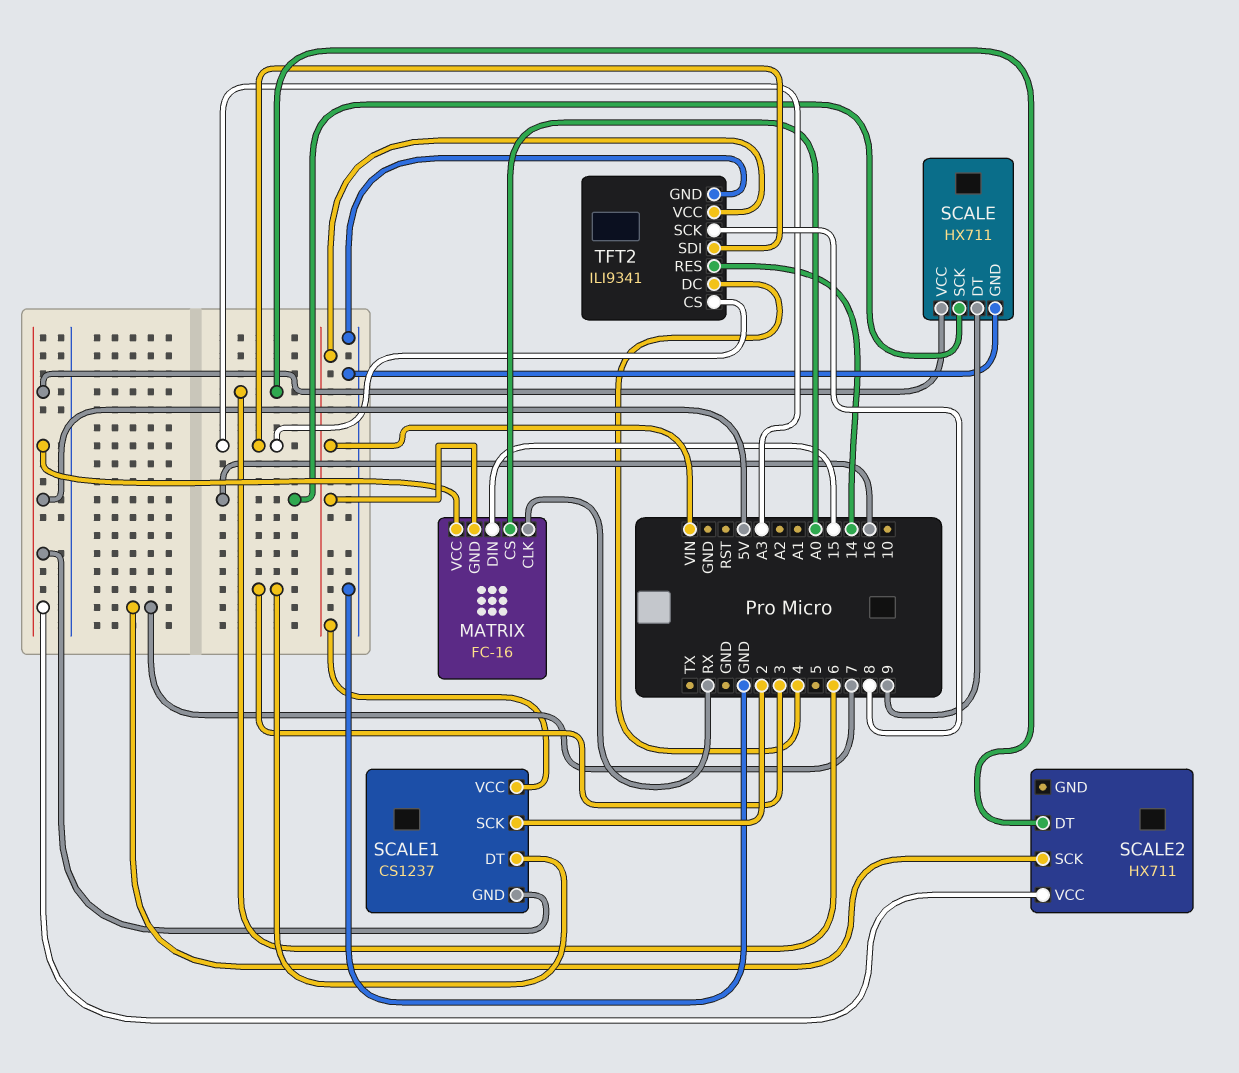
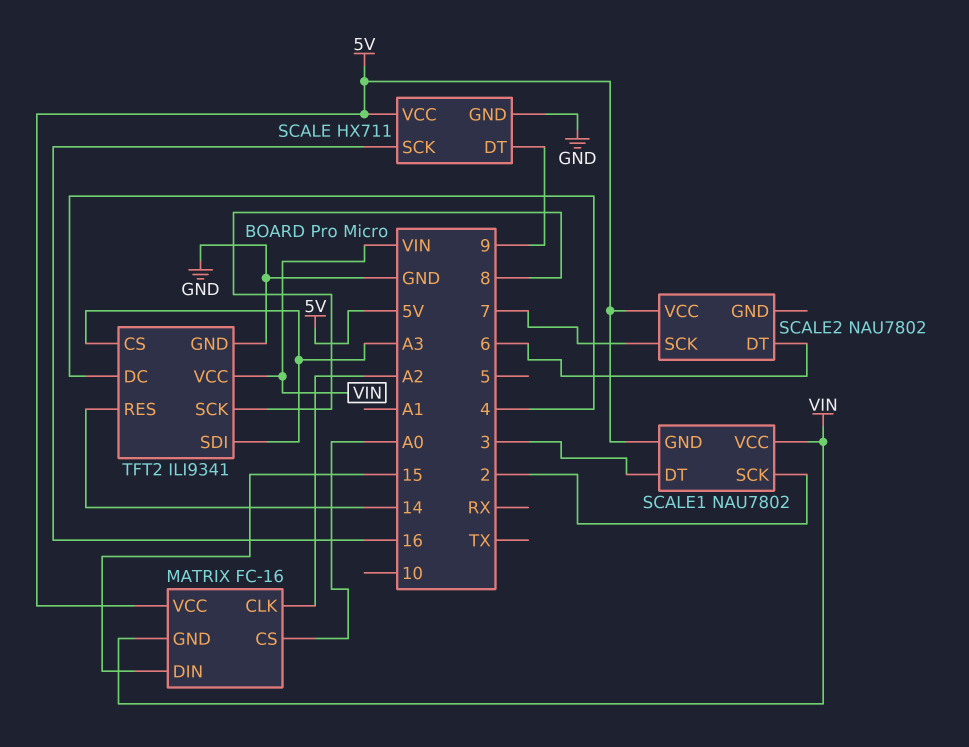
MATRIX pin CLK: RX -> A2
SCALE1: CS1237 -> NAU7802
SCALE2: HX711 -> NAU7802

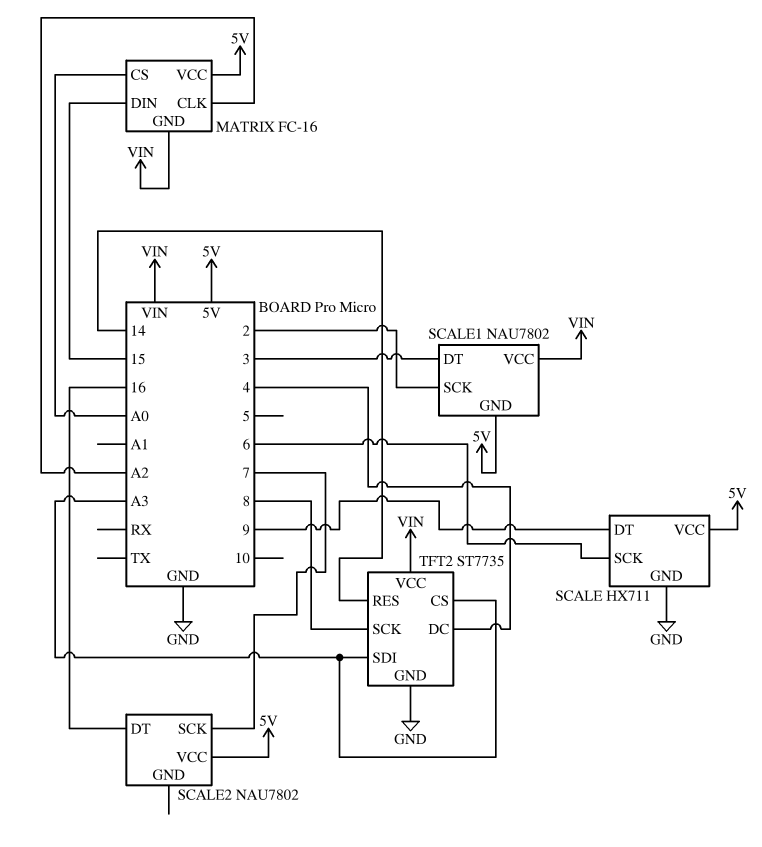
SCALE pin SCK: 16 -> 6
SCALE2 pin DT: 6 -> 16
TFT2: ILI9341 -> ST7735

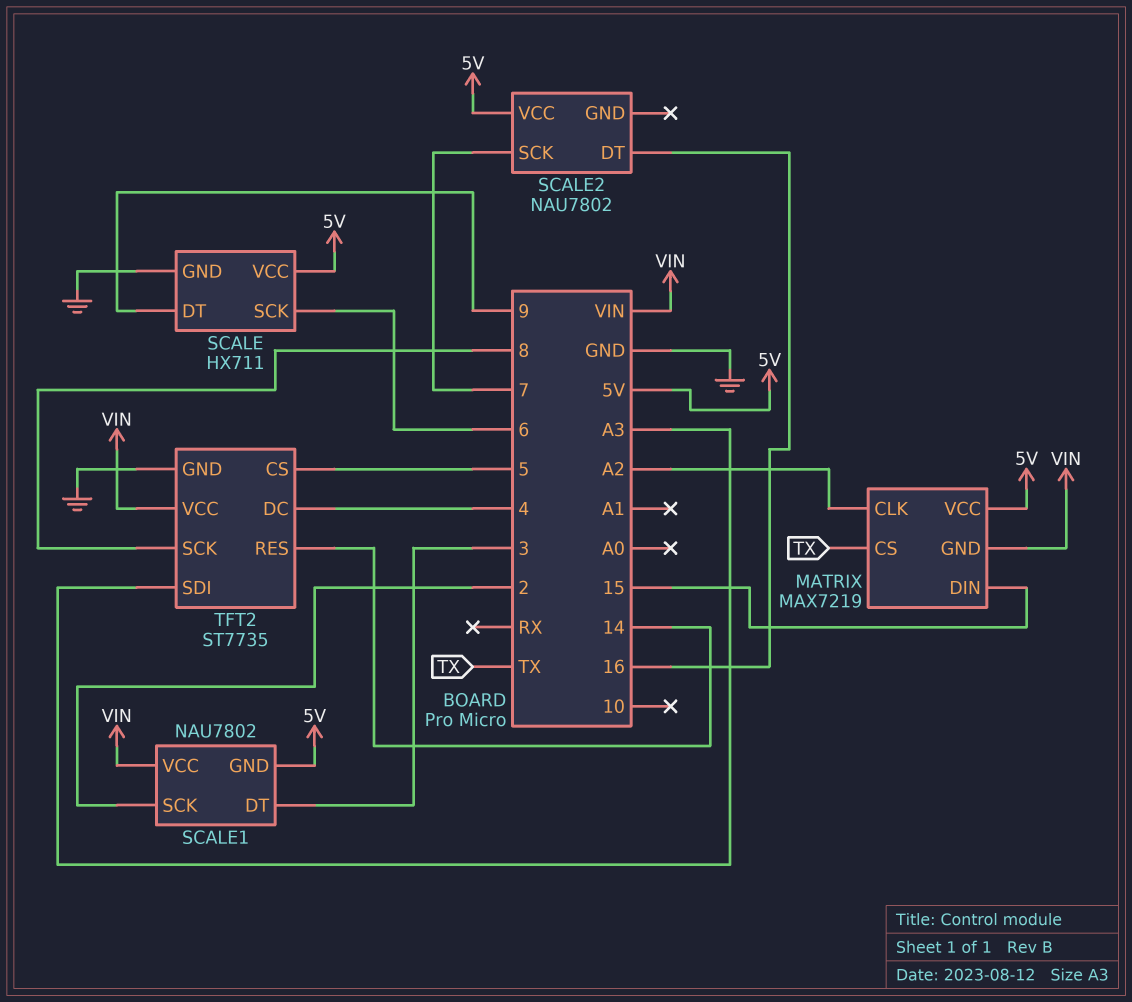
MATRIX: FC-16 -> MAX7219
MATRIX pin CS: A0 -> TX
TFT2 pin CS: A3 -> 5

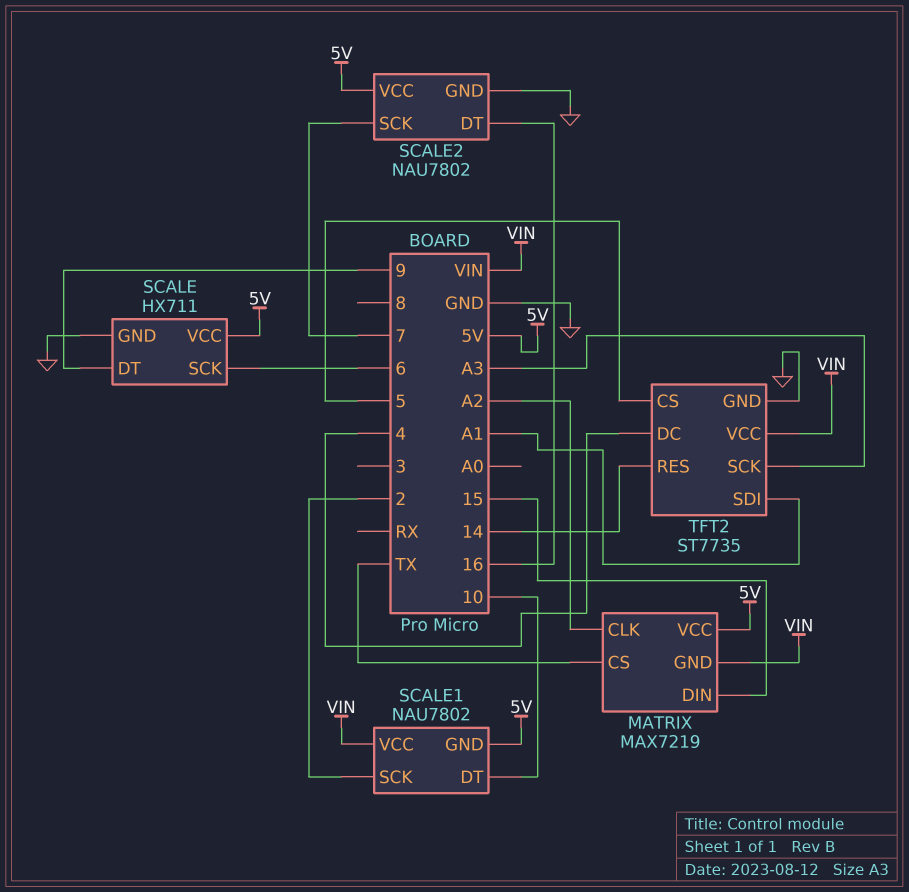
SCALE1 pin DT: 3 -> 10
SCALE2 pin GND: none -> GND
TFT2 pin SCK: 8 -> A3
TFT2 pin SDI: A3 -> A1

